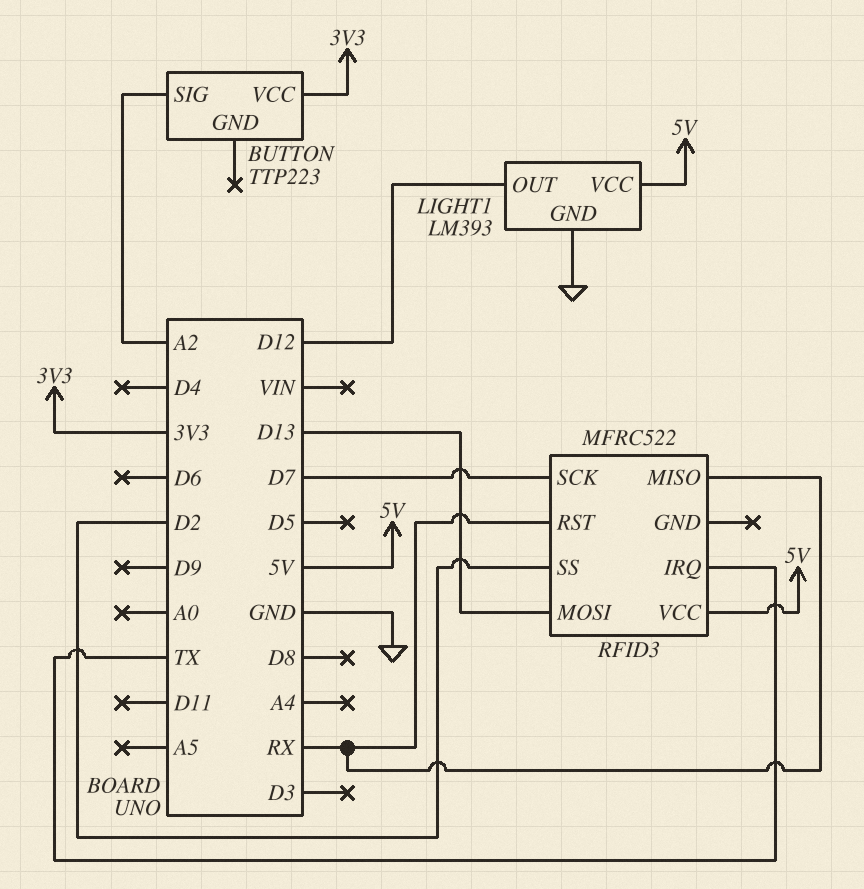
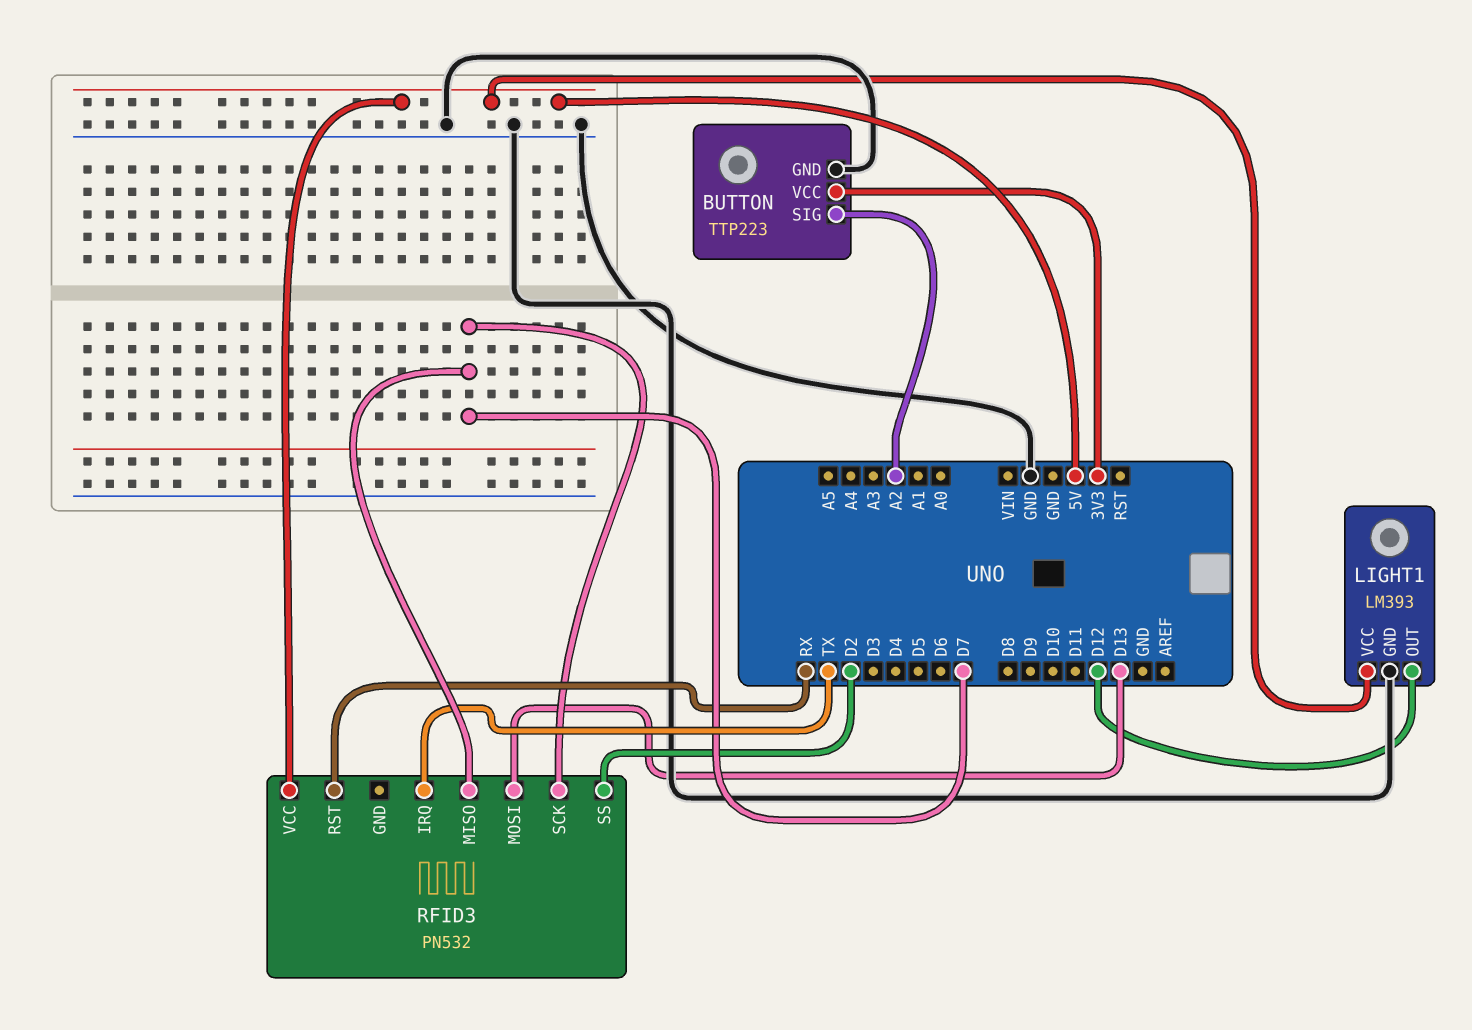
BUTTON pin GND: none -> GND
RFID3: MFRC522 -> PN532
RFID3 pin MISO: RX -> D7

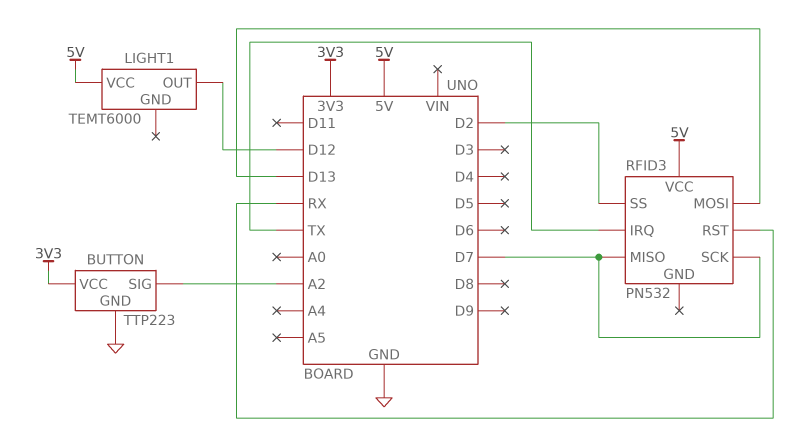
LIGHT1: LM393 -> TEMT6000
LIGHT1 pin GND: GND -> none

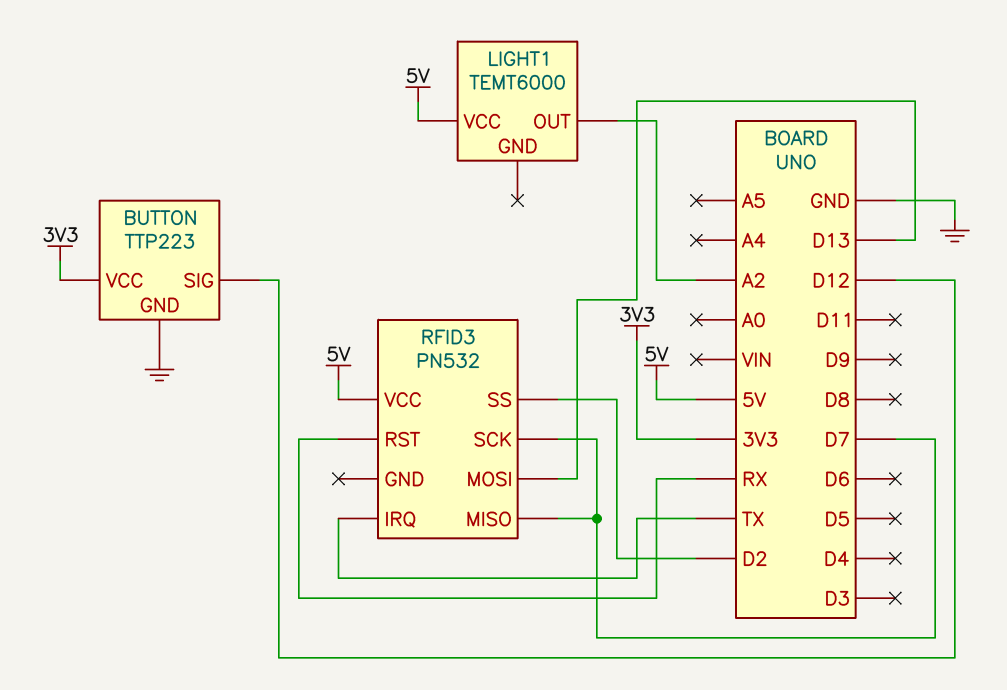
BUTTON pin SIG: A2 -> D12
LIGHT1 pin OUT: D12 -> A2

